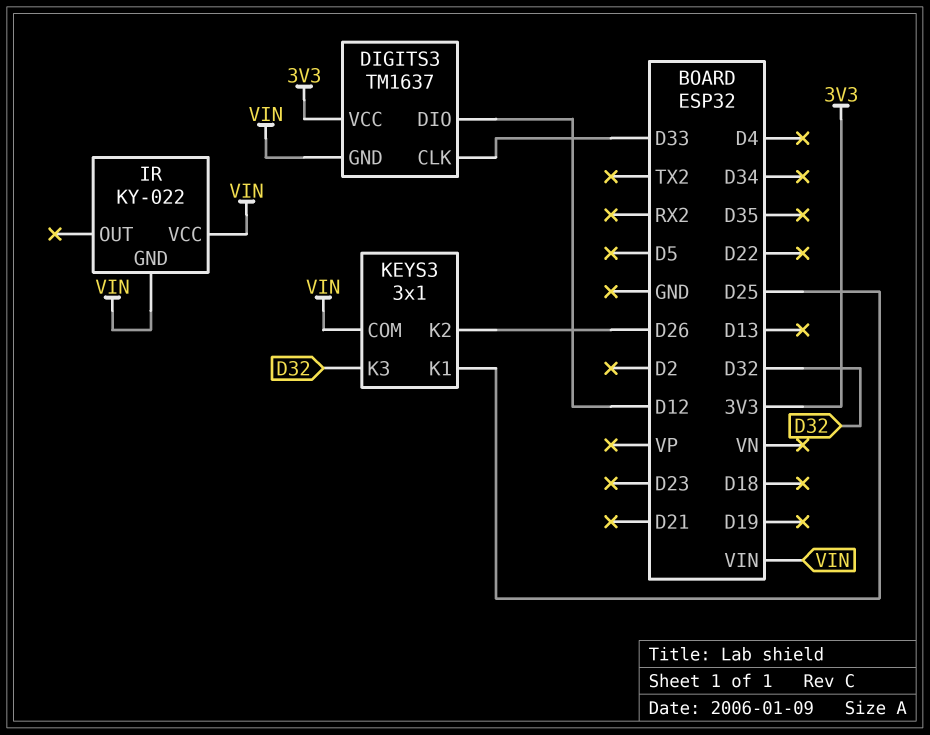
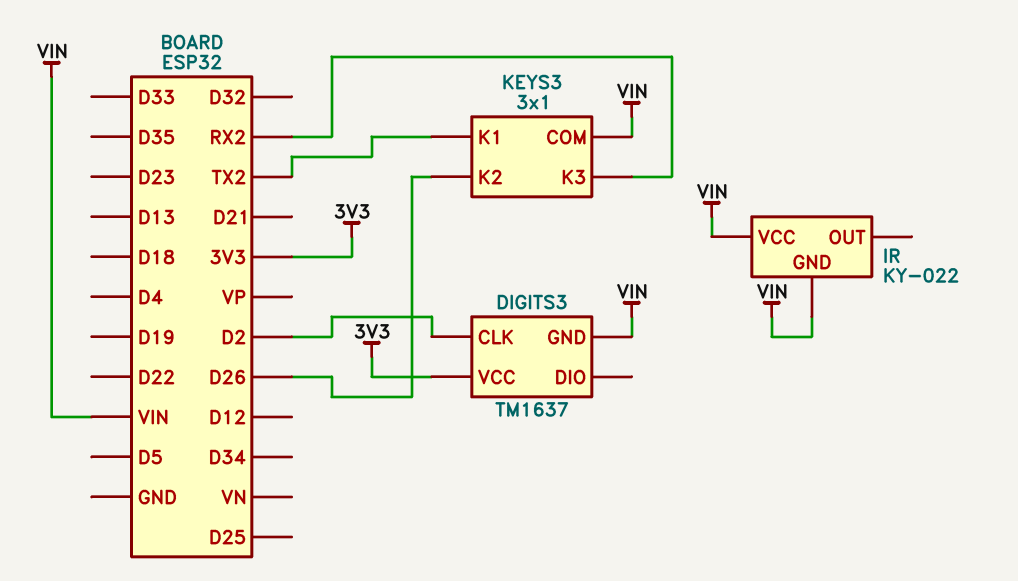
DIGITS3 pin CLK: D33 -> D2
DIGITS3 pin DIO: D12 -> none
KEYS3 pin K1: D25 -> TX2
KEYS3 pin K3: D32 -> RX2

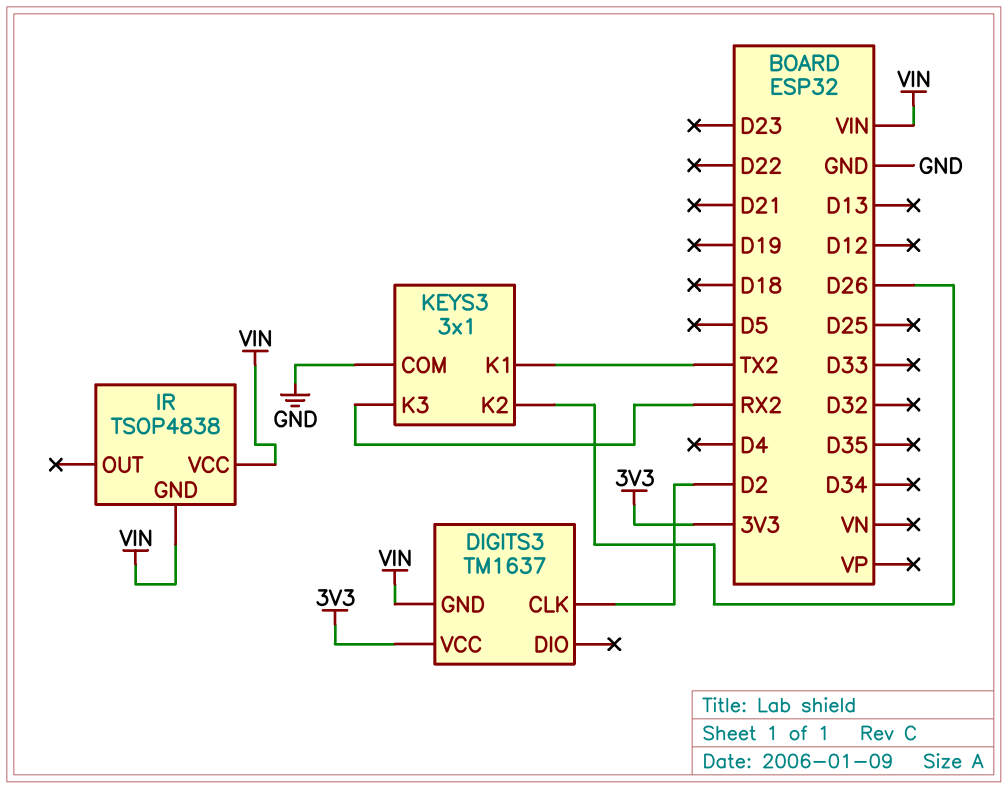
IR: KY-022 -> TSOP4838
KEYS3 pin COM: VIN -> GND

